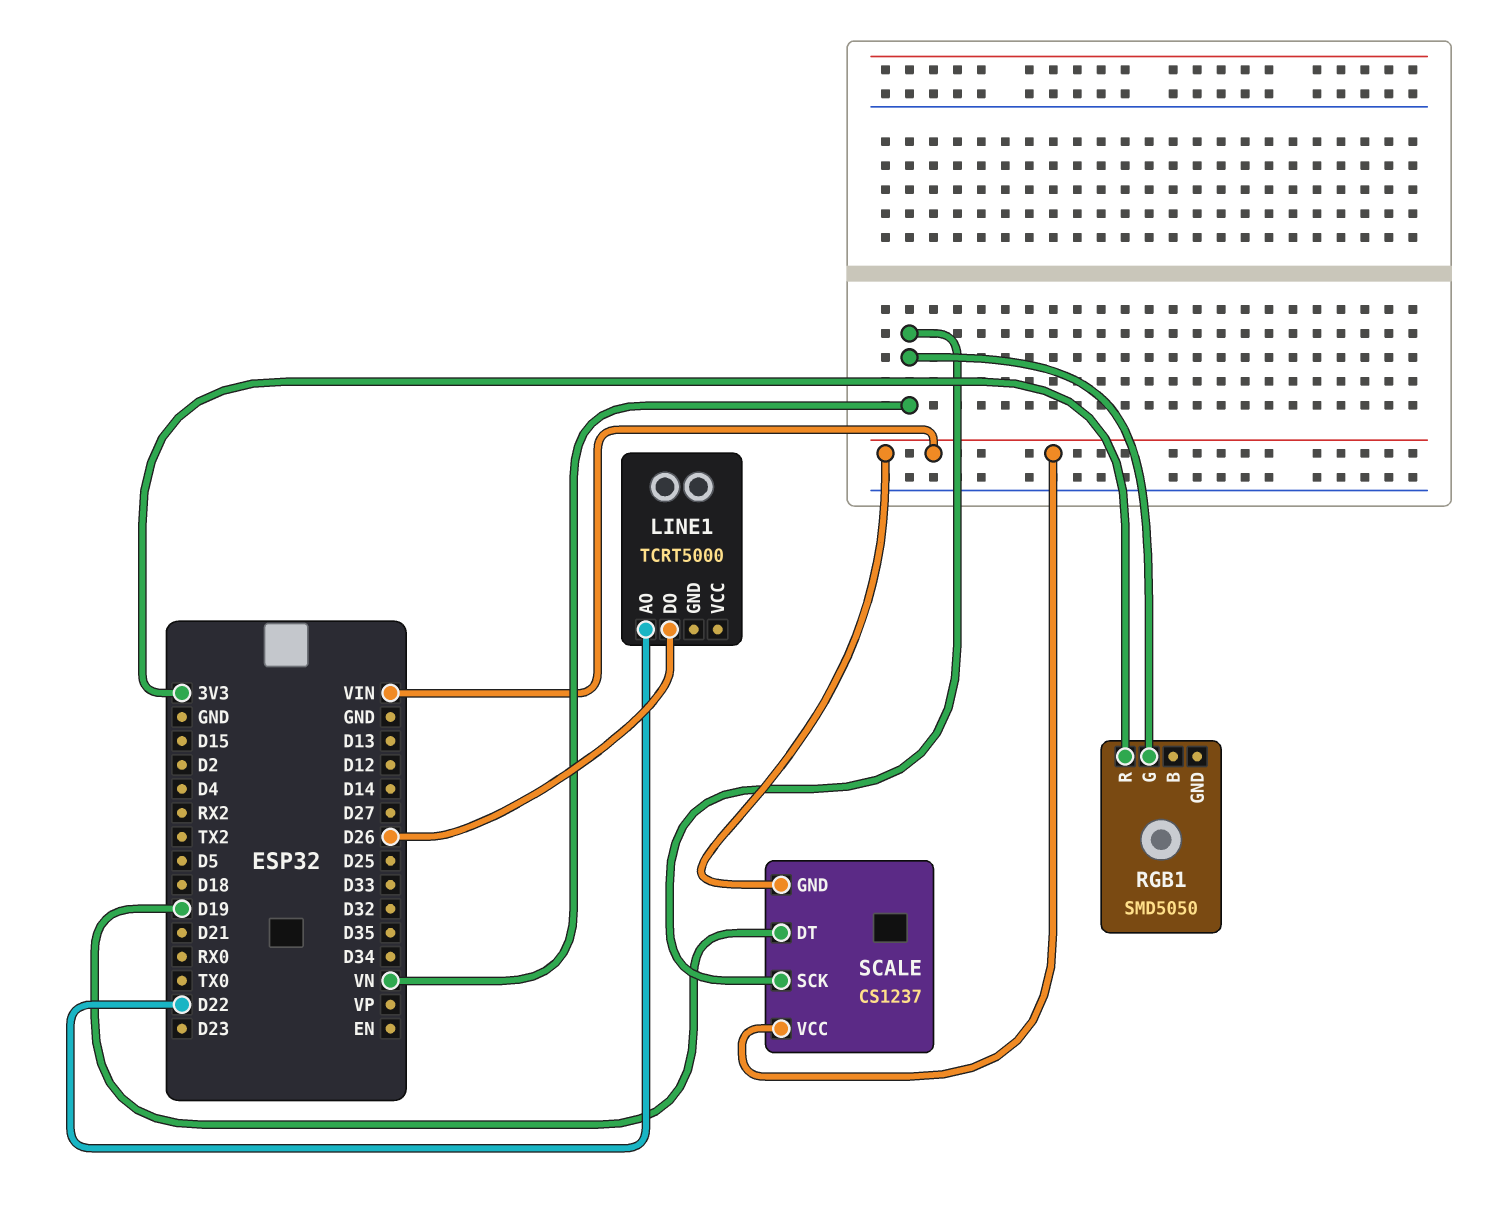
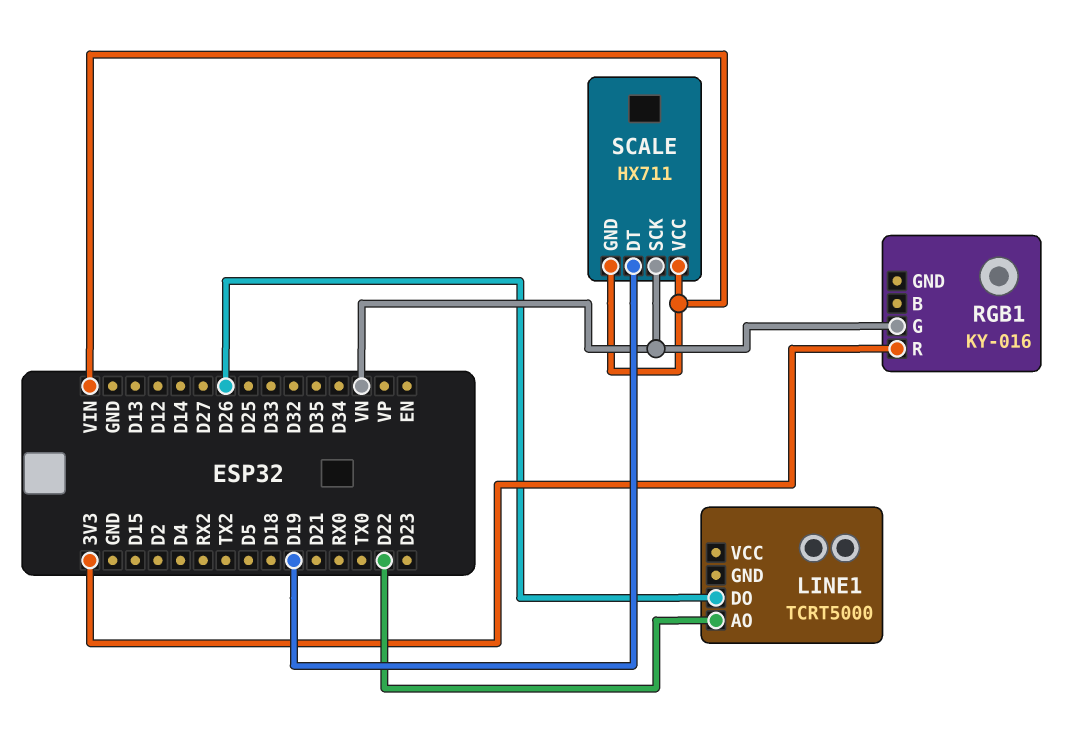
RGB1: SMD5050 -> KY-016
SCALE: CS1237 -> HX711

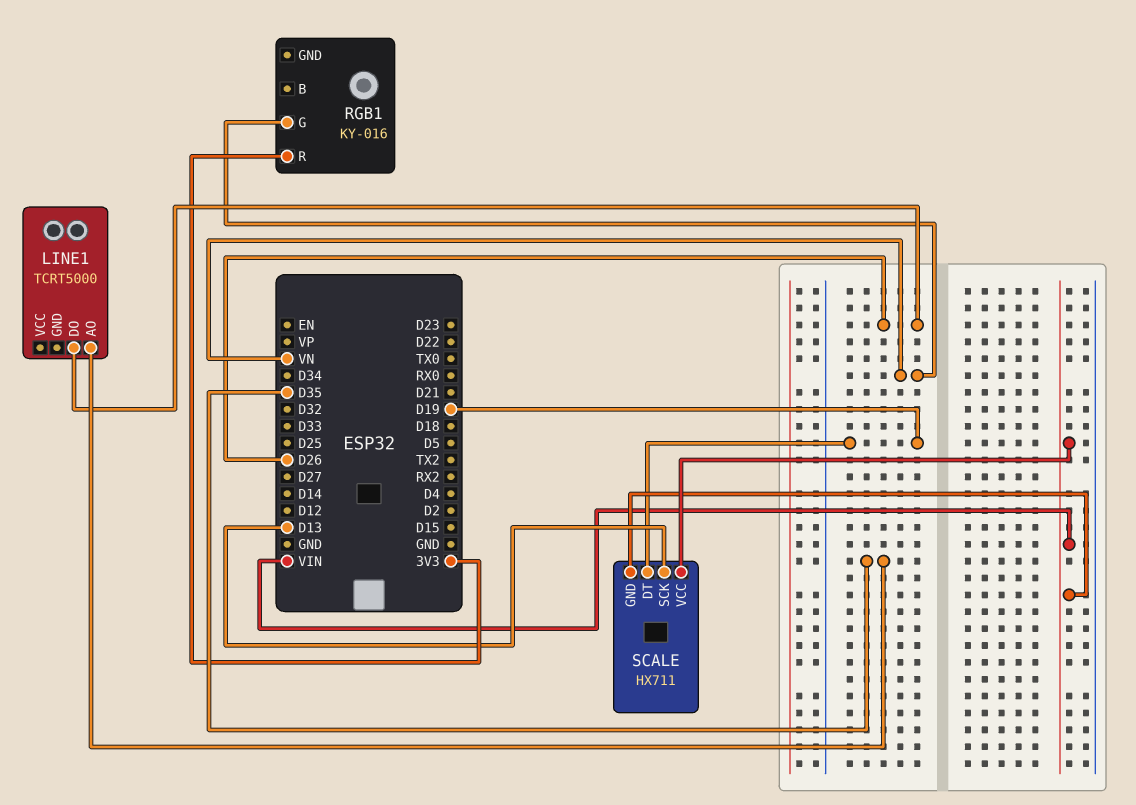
LINE1 pin AO: D22 -> D35
SCALE pin SCK: VN -> D13

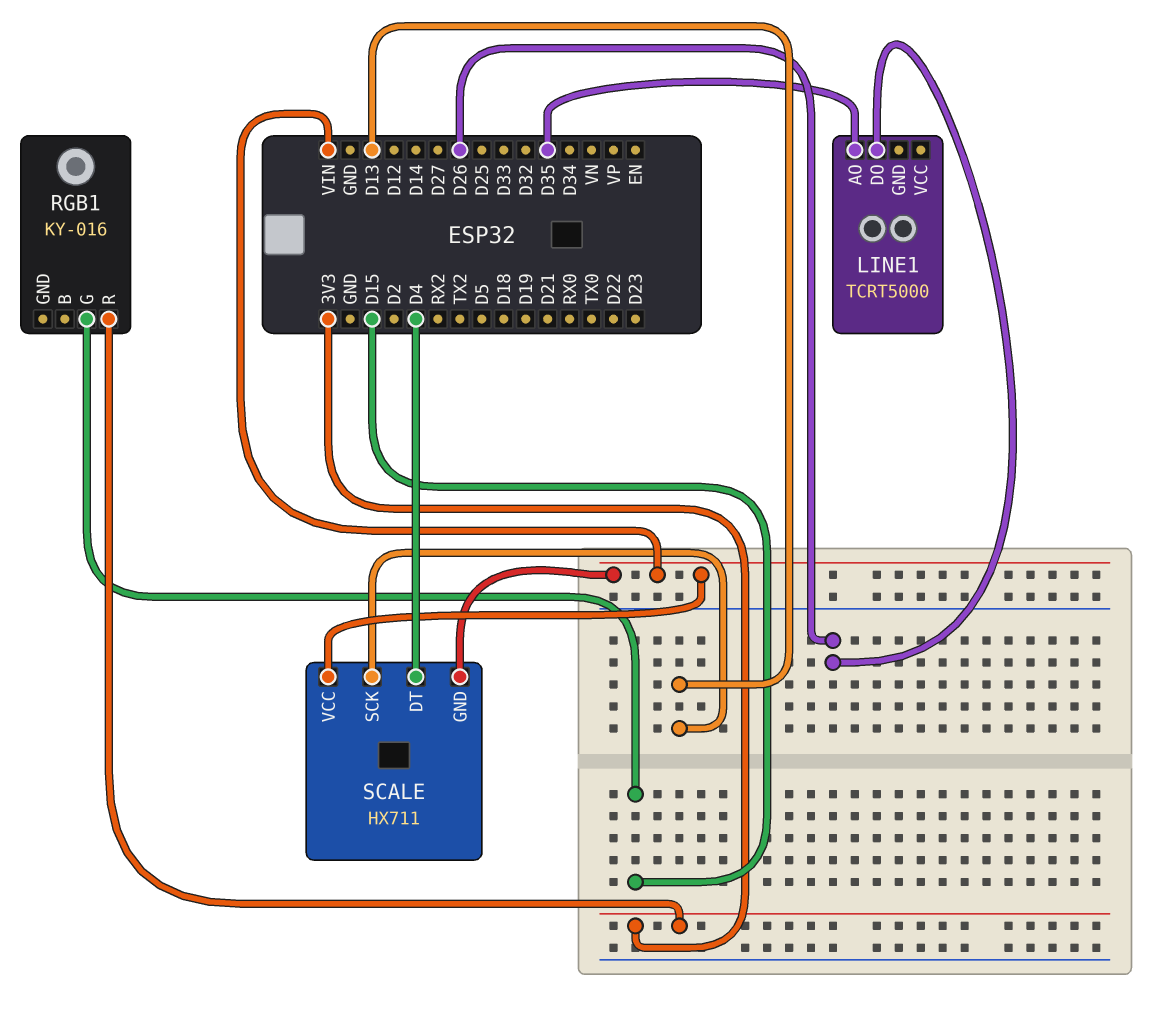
RGB1 pin G: VN -> D15
SCALE pin DT: D19 -> D4

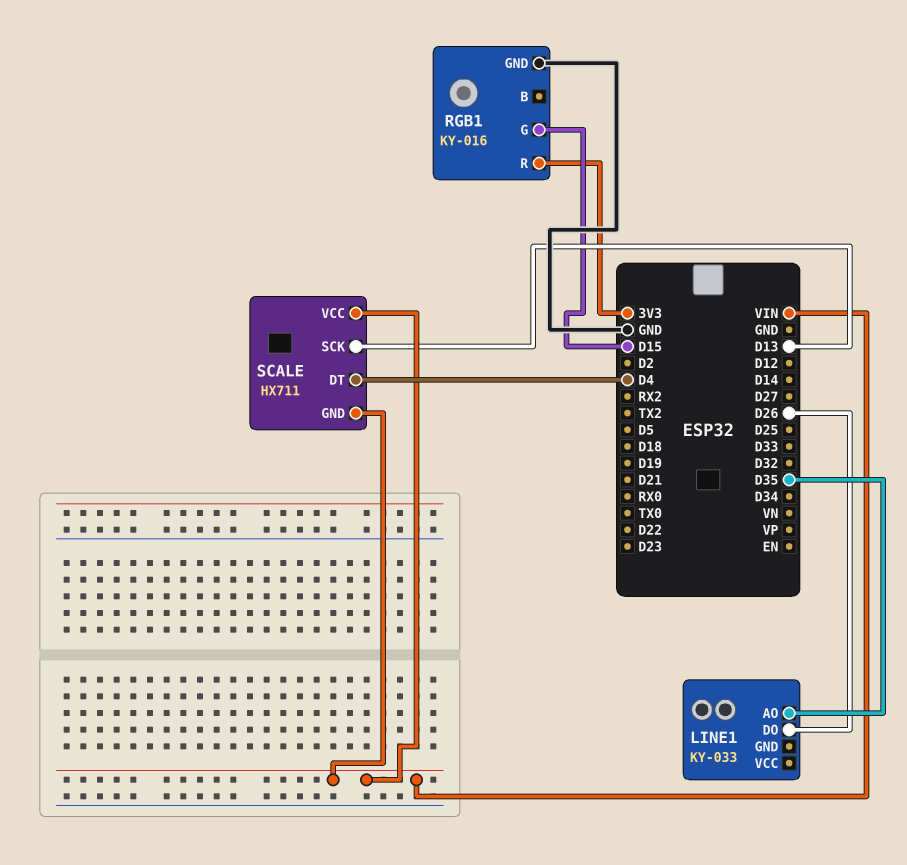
LINE1: TCRT5000 -> KY-033
RGB1 pin GND: none -> GND

